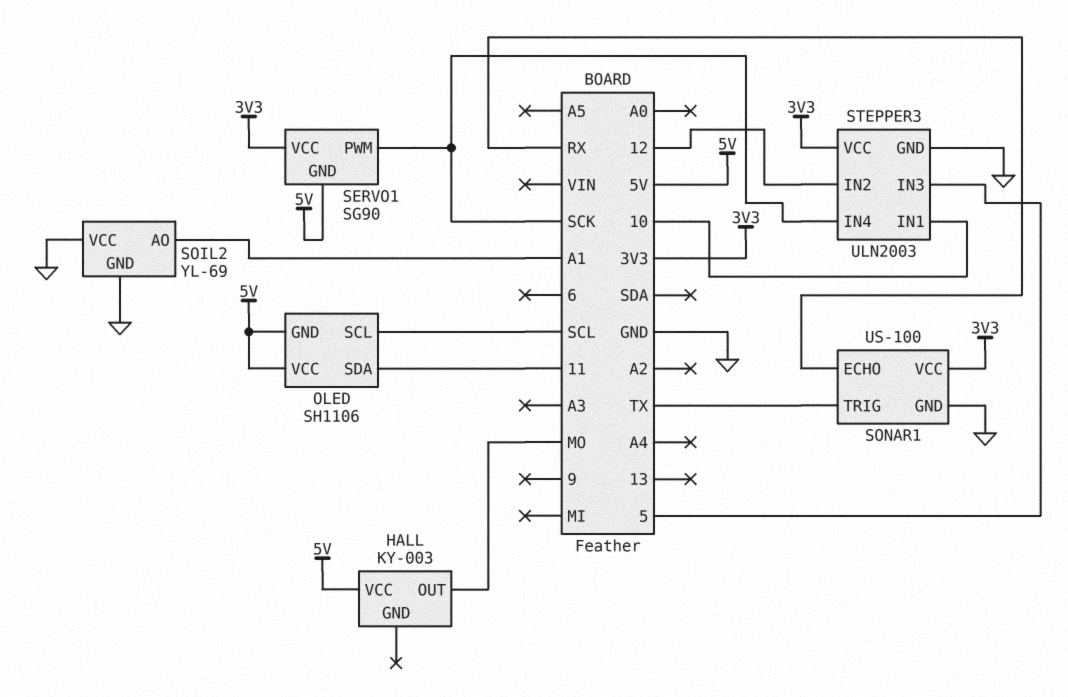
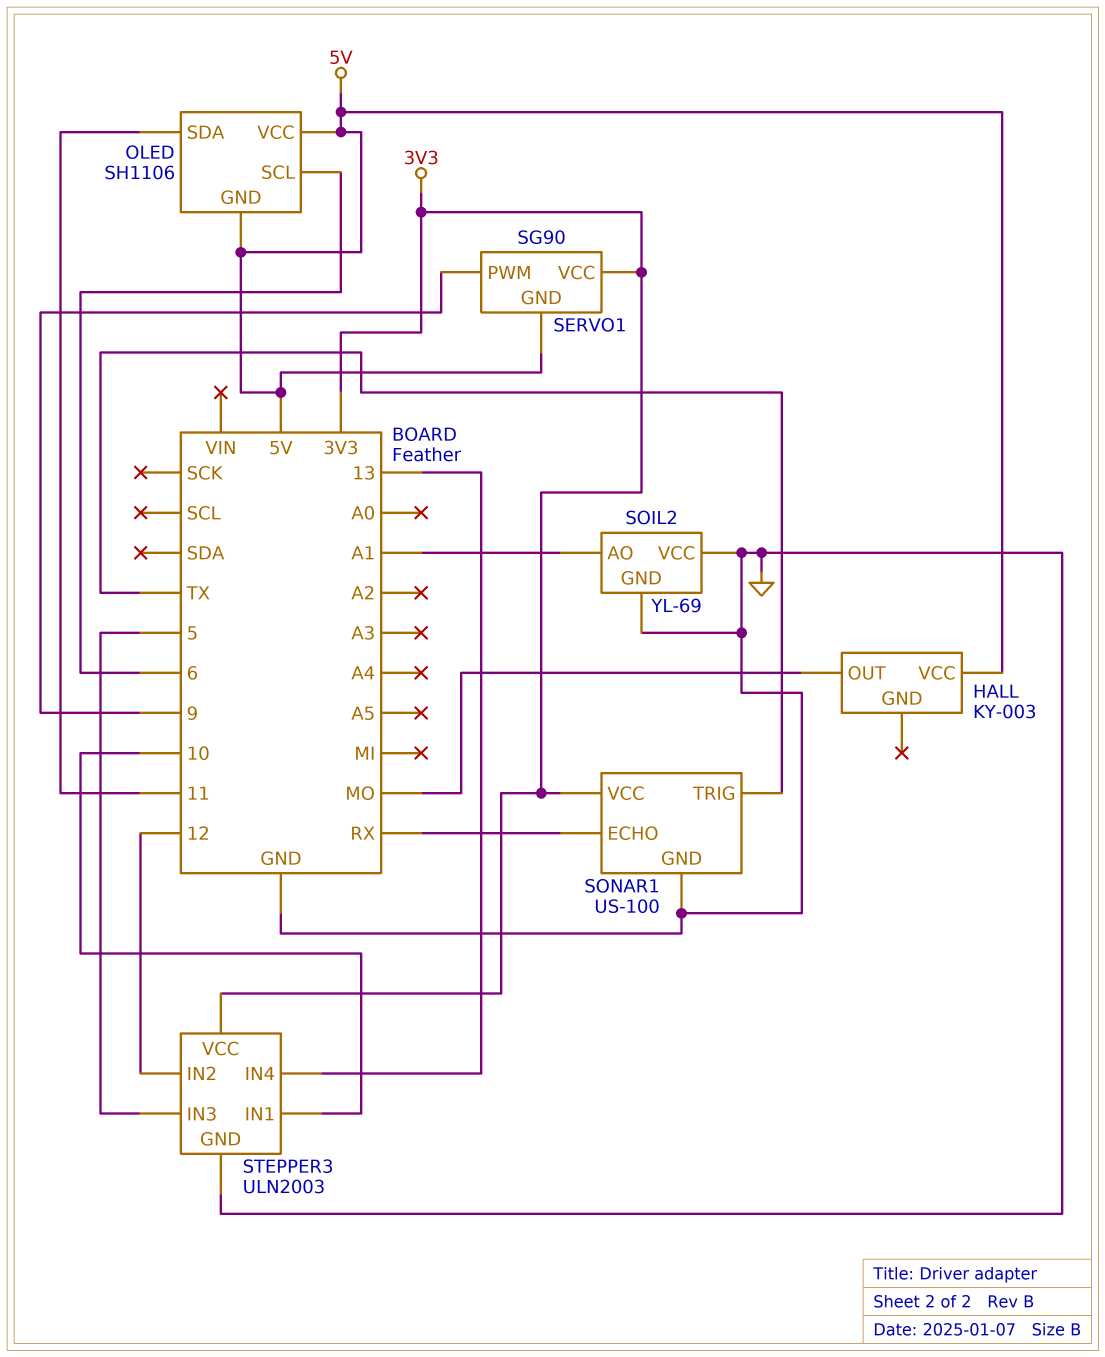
OLED pin SCL: SCL -> 6
SERVO1 pin PWM: SCK -> 9
STEPPER3 pin IN4: SCK -> 13

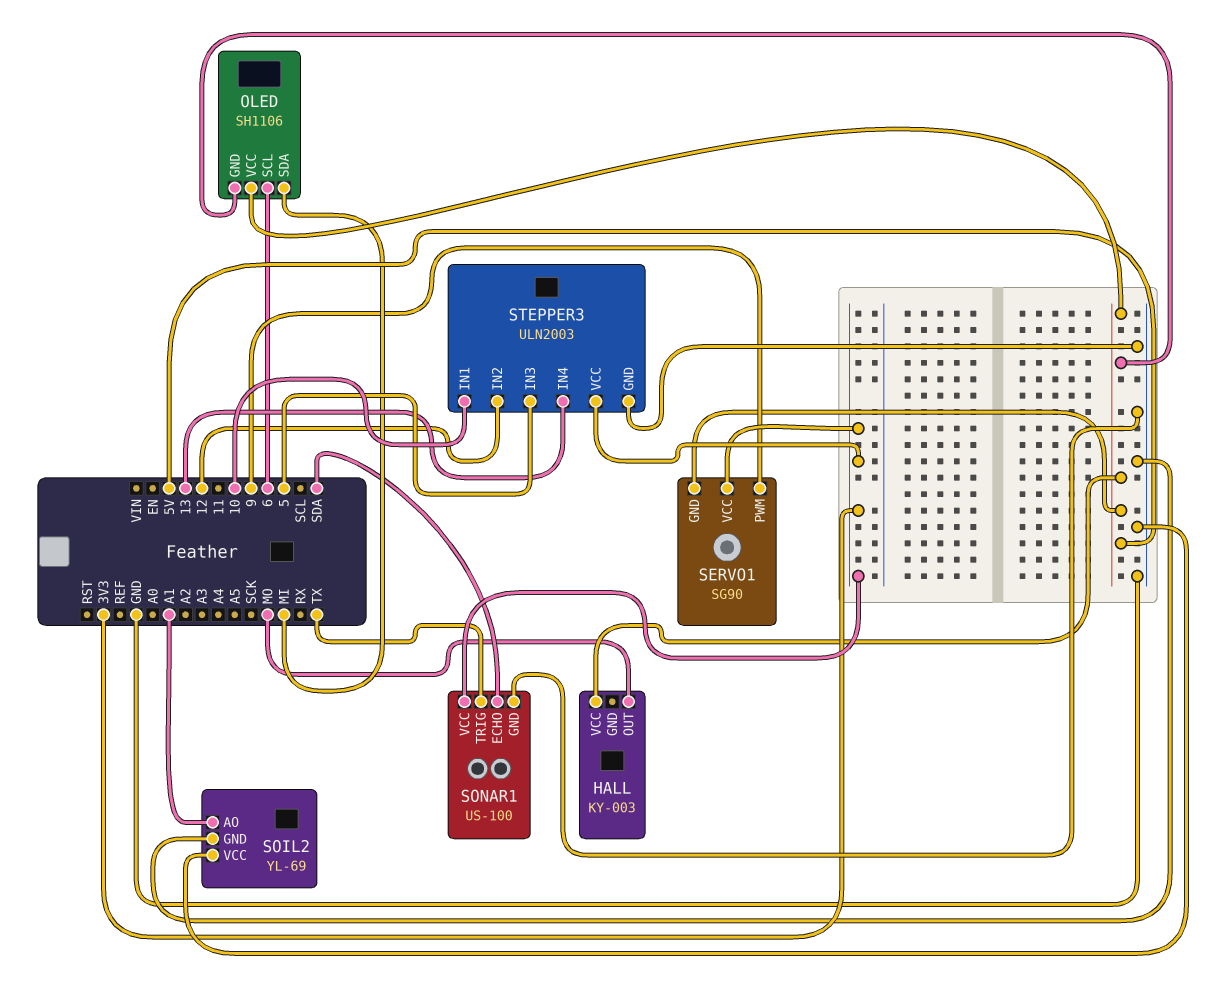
OLED pin SDA: 11 -> MI
SONAR1 pin ECHO: RX -> SDA

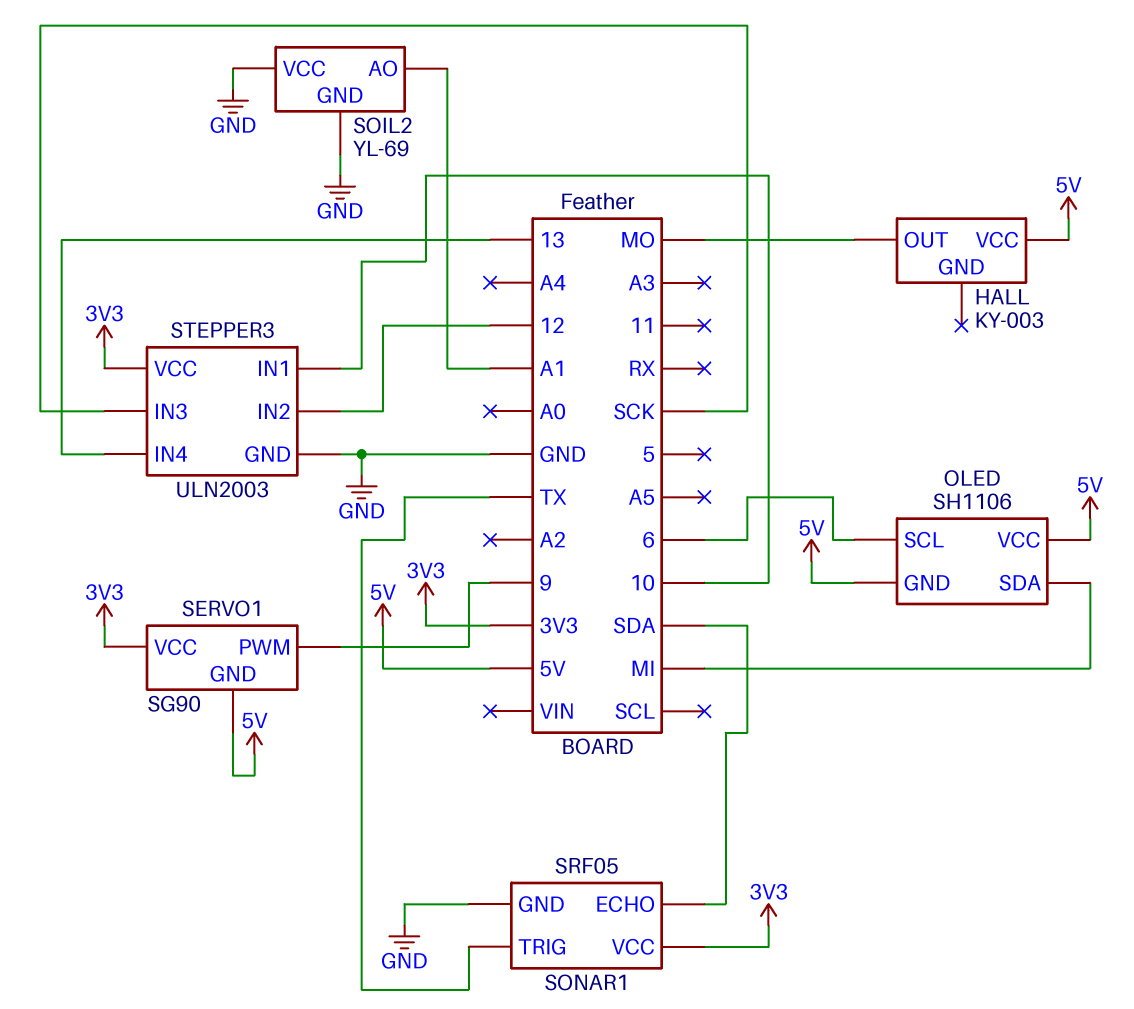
SONAR1: US-100 -> SRF05
STEPPER3 pin IN3: 5 -> SCK

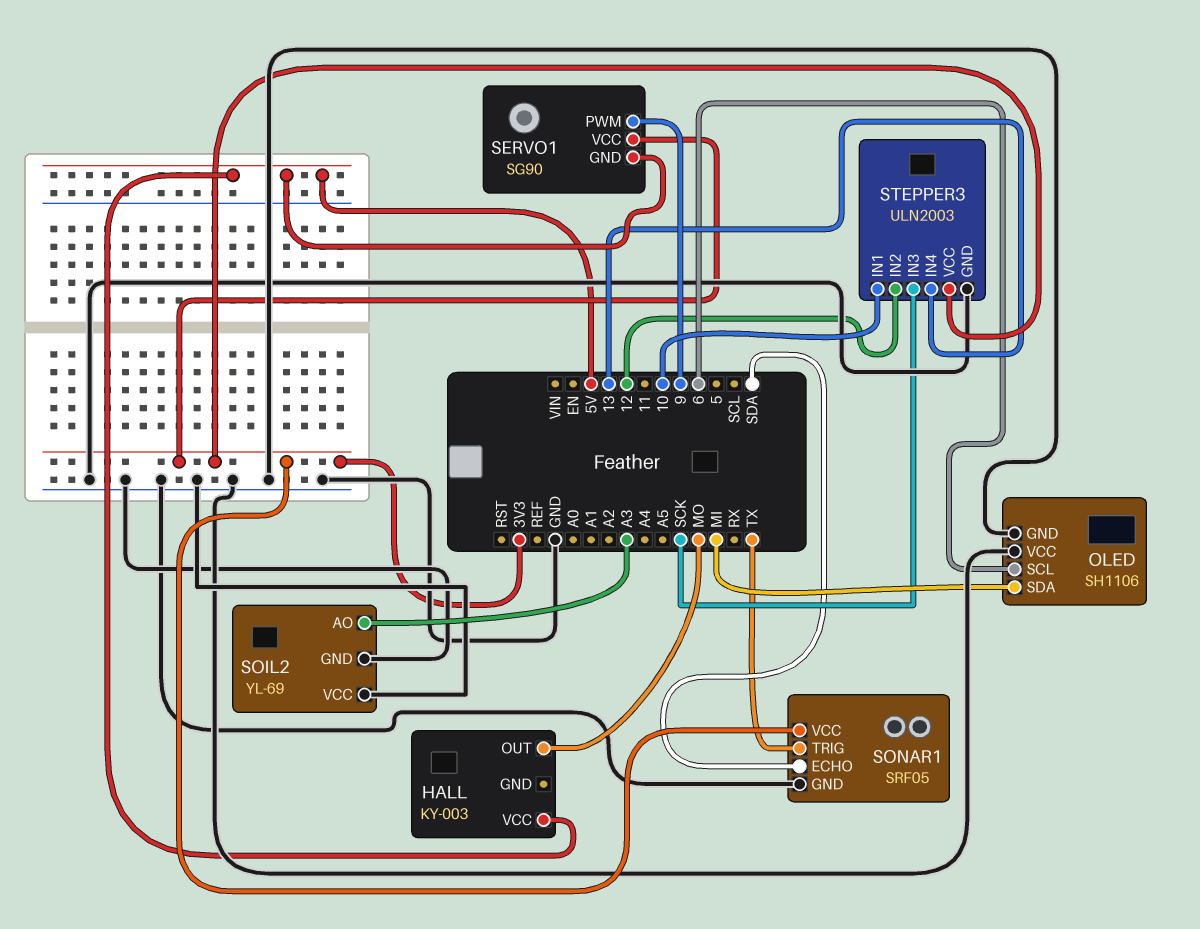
OLED pin GND: 5V -> GND
OLED pin VCC: 5V -> GND
SOIL2 pin AO: A1 -> A3

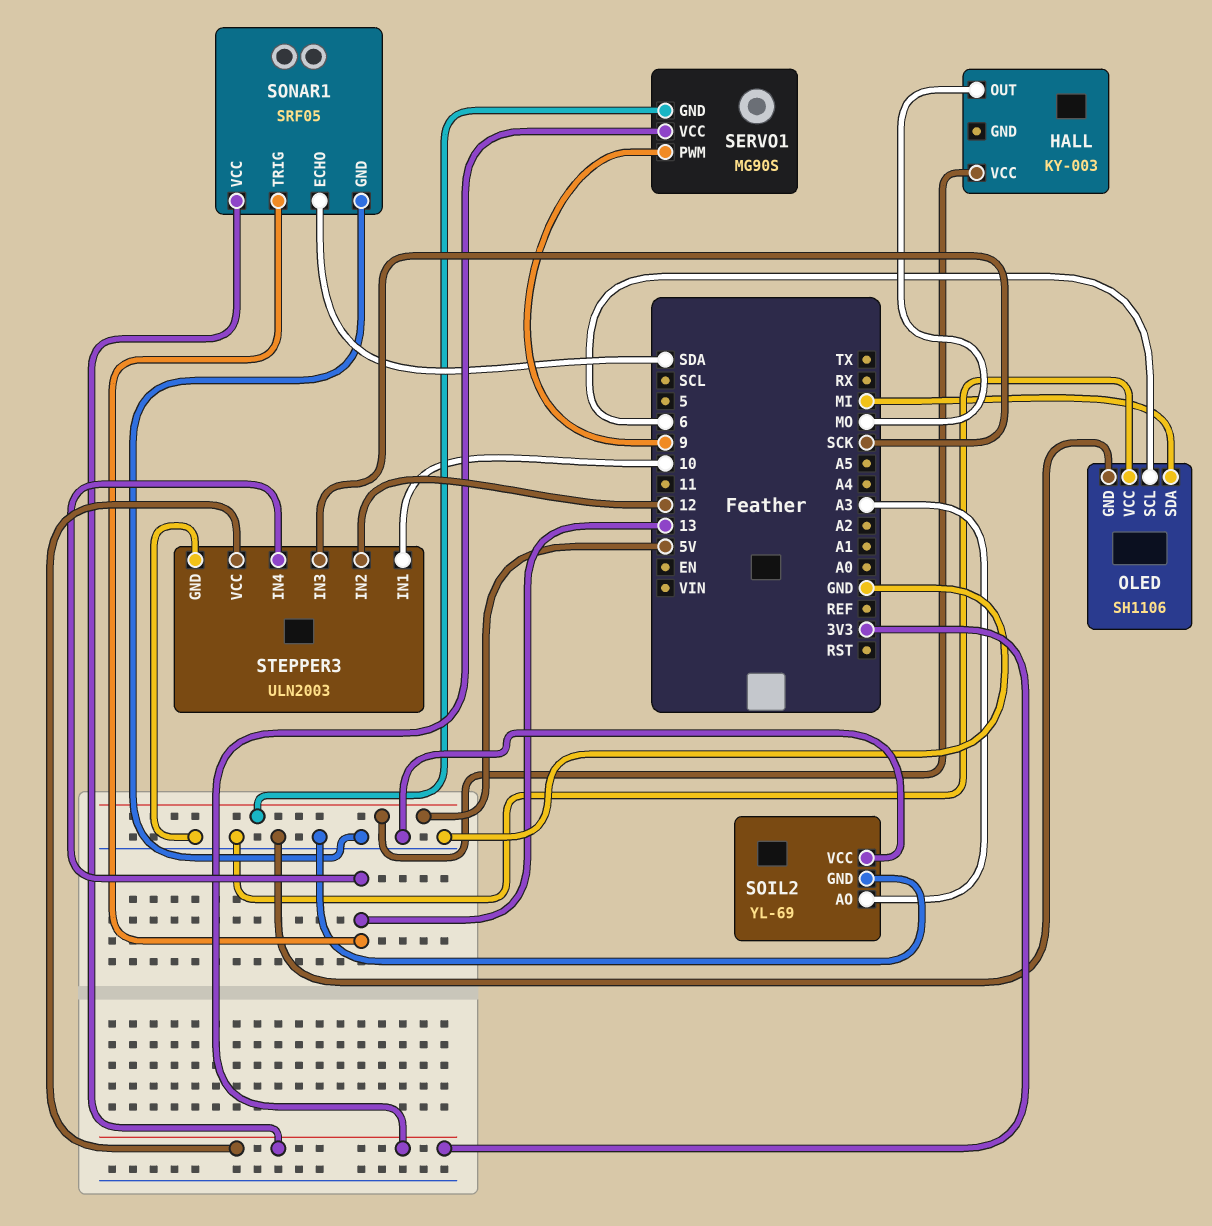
SERVO1: SG90 -> MG90S
SONAR1 pin TRIG: TX -> 13

